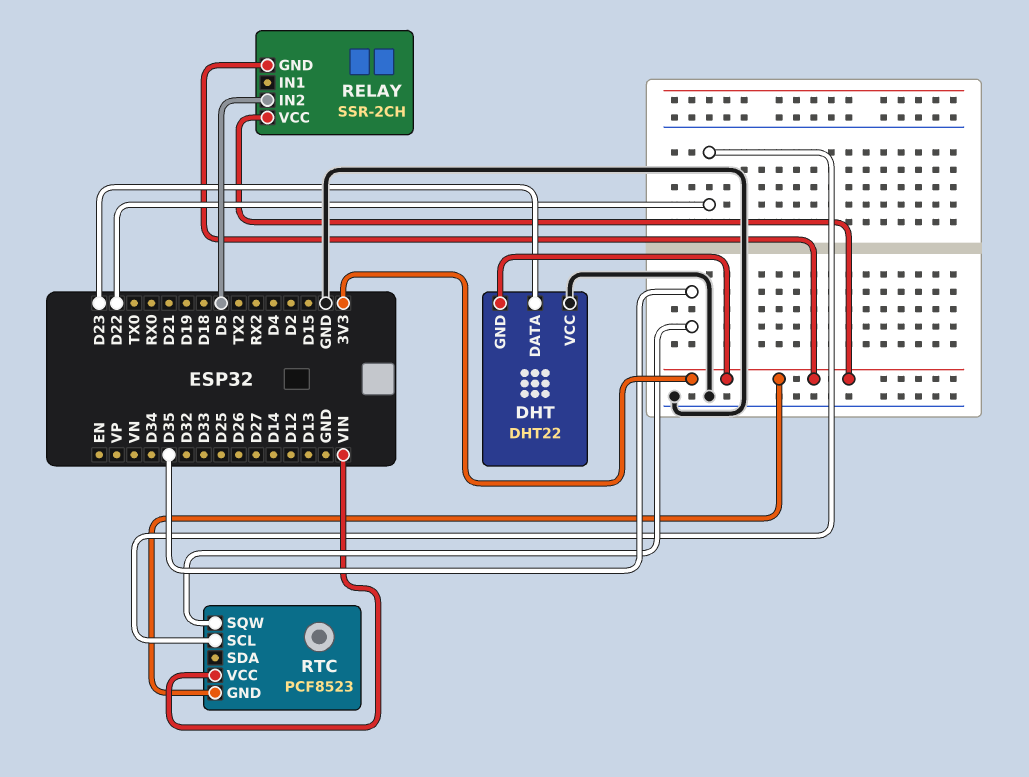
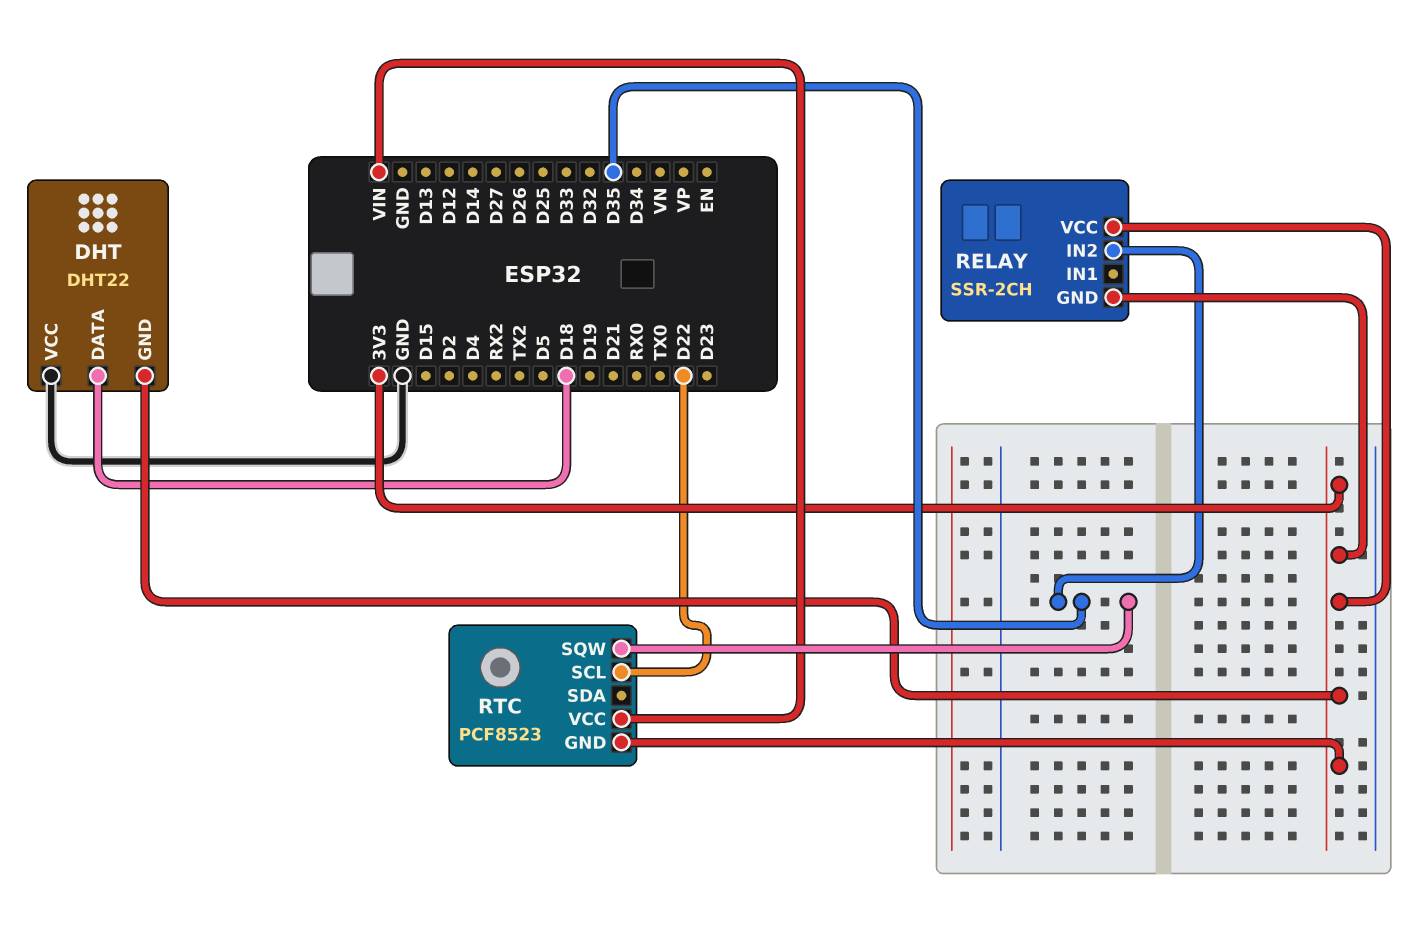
DHT pin DATA: D23 -> D18
RELAY pin IN2: D5 -> D35

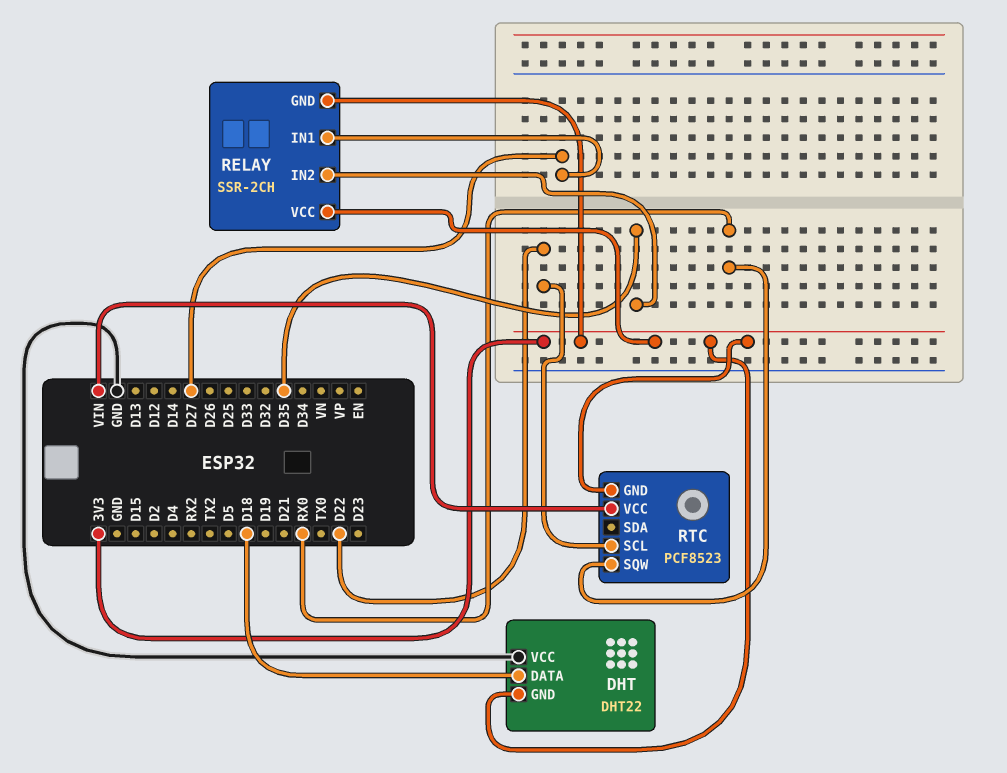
RELAY pin IN1: none -> D27
RTC pin SQW: D35 -> RX0

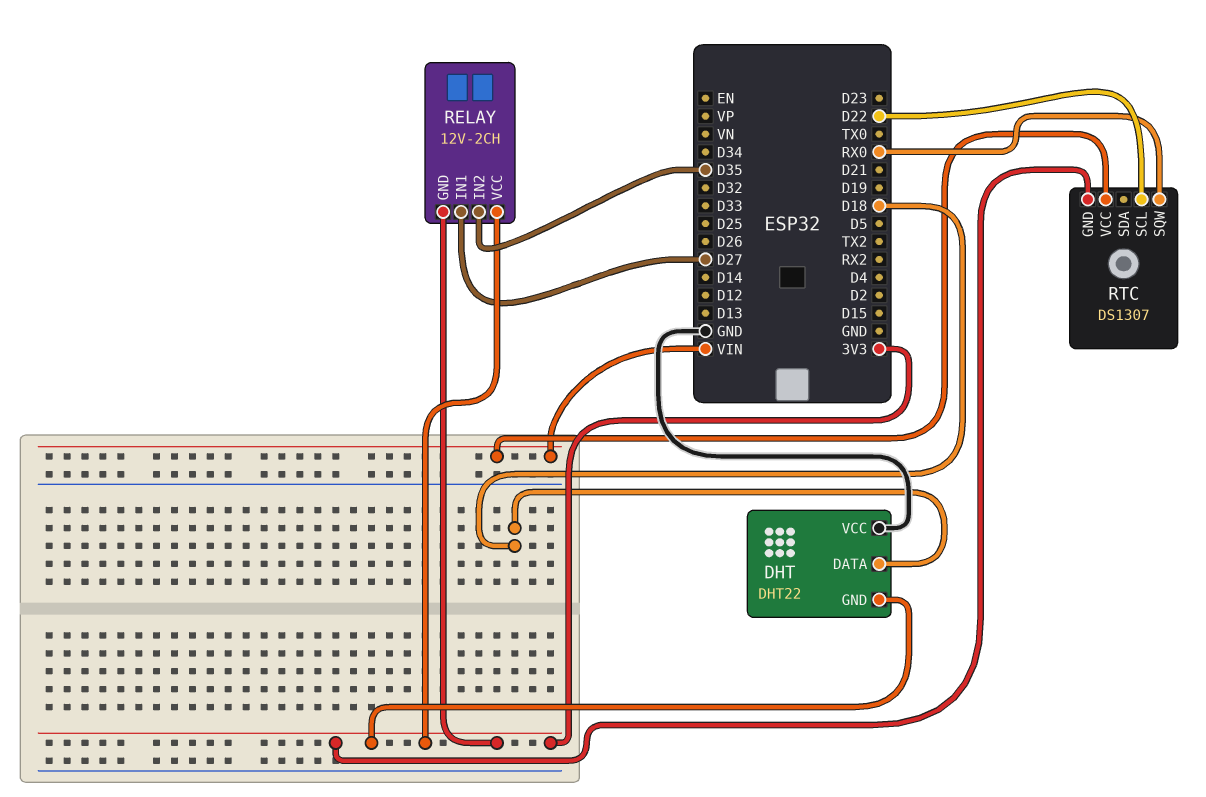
RELAY: SSR-2CH -> 12V-2CH
RTC: PCF8523 -> DS1307

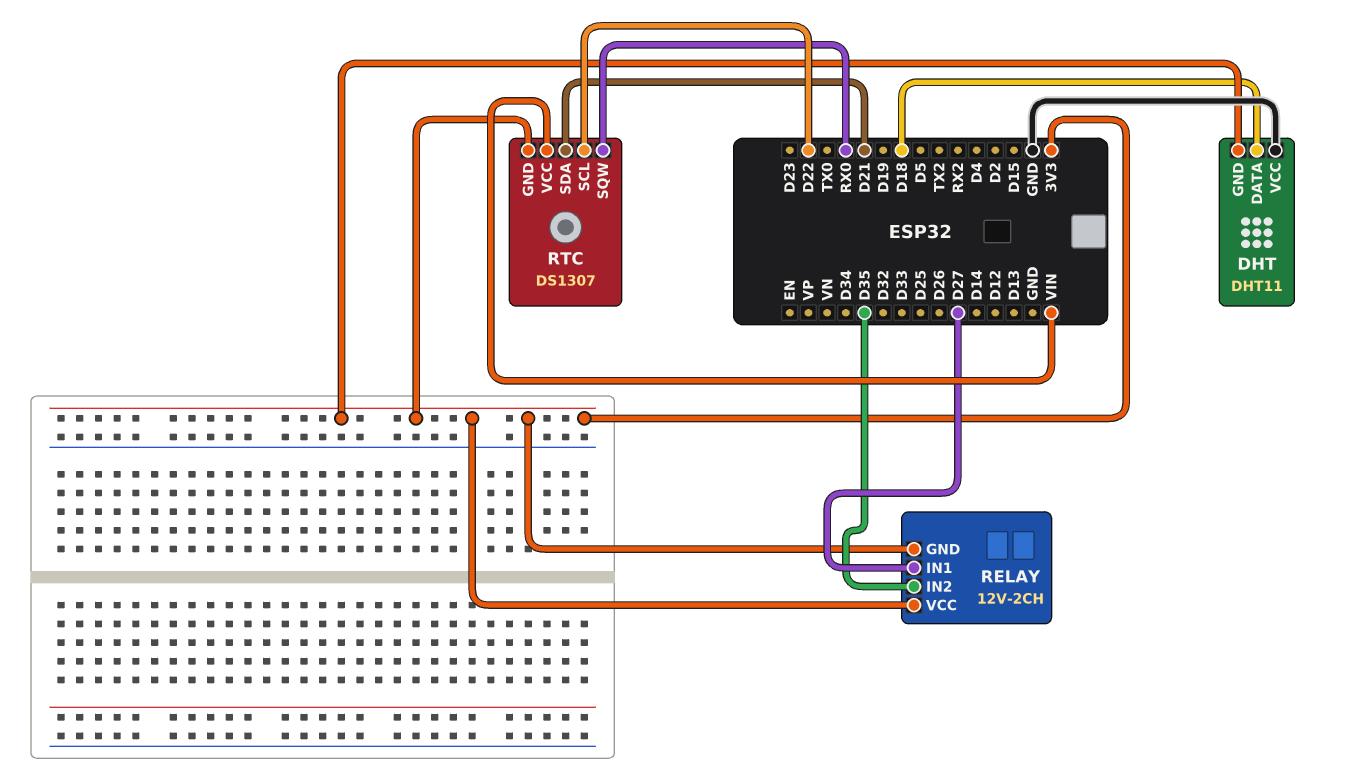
DHT: DHT22 -> DHT11
RTC pin SDA: none -> D21

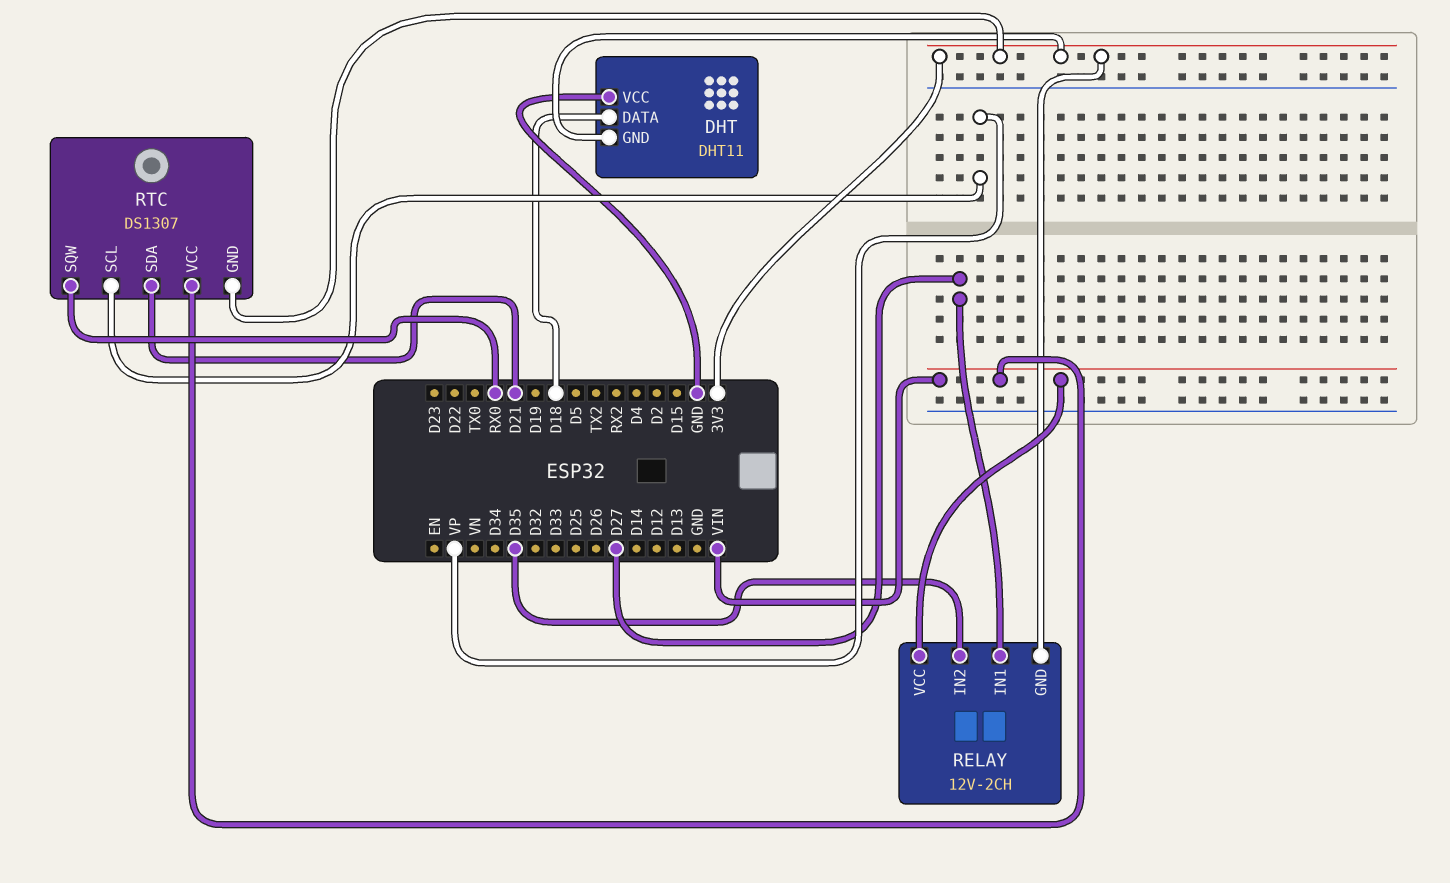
RELAY pin VCC: 3V3 -> VIN
RTC pin SCL: D22 -> VP

